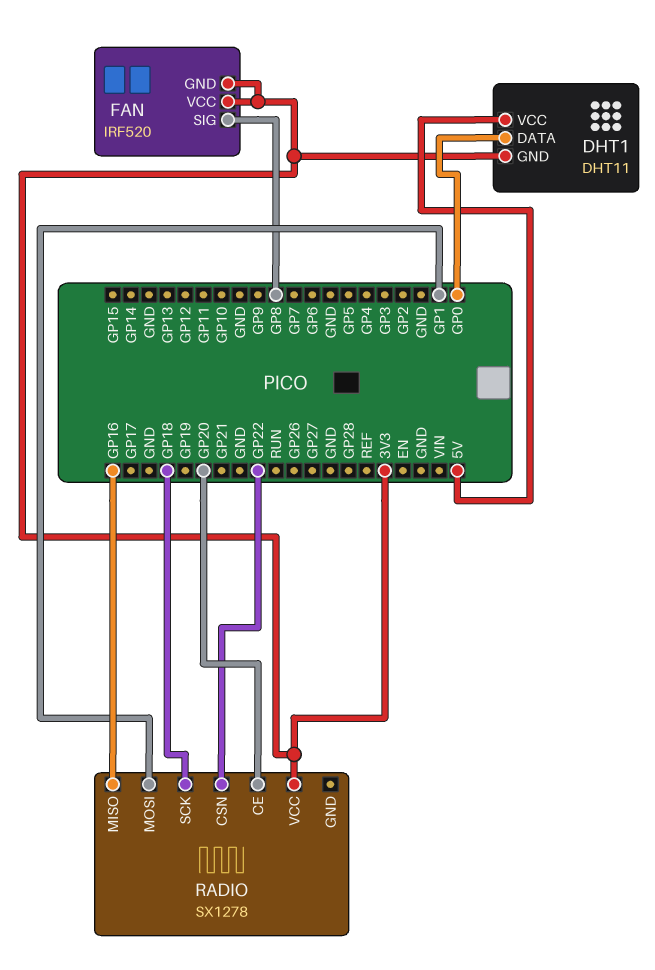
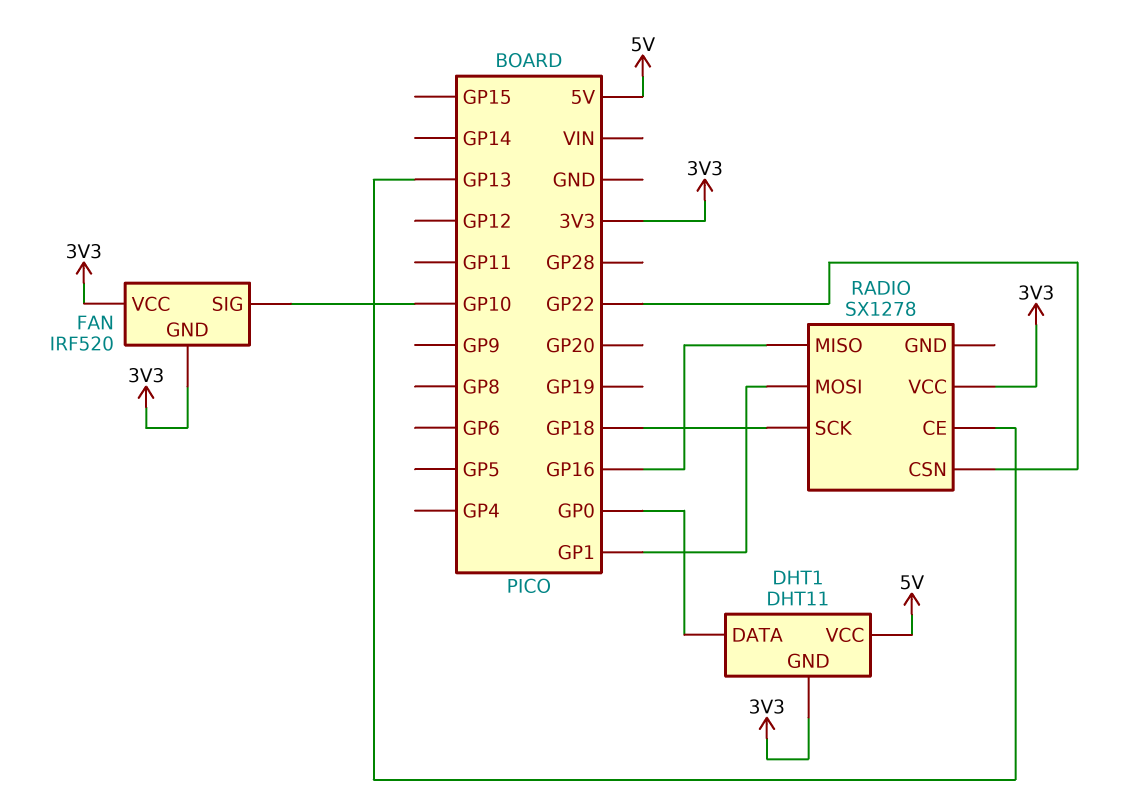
FAN pin SIG: GP8 -> GP10
RADIO pin CE: GP20 -> GP13

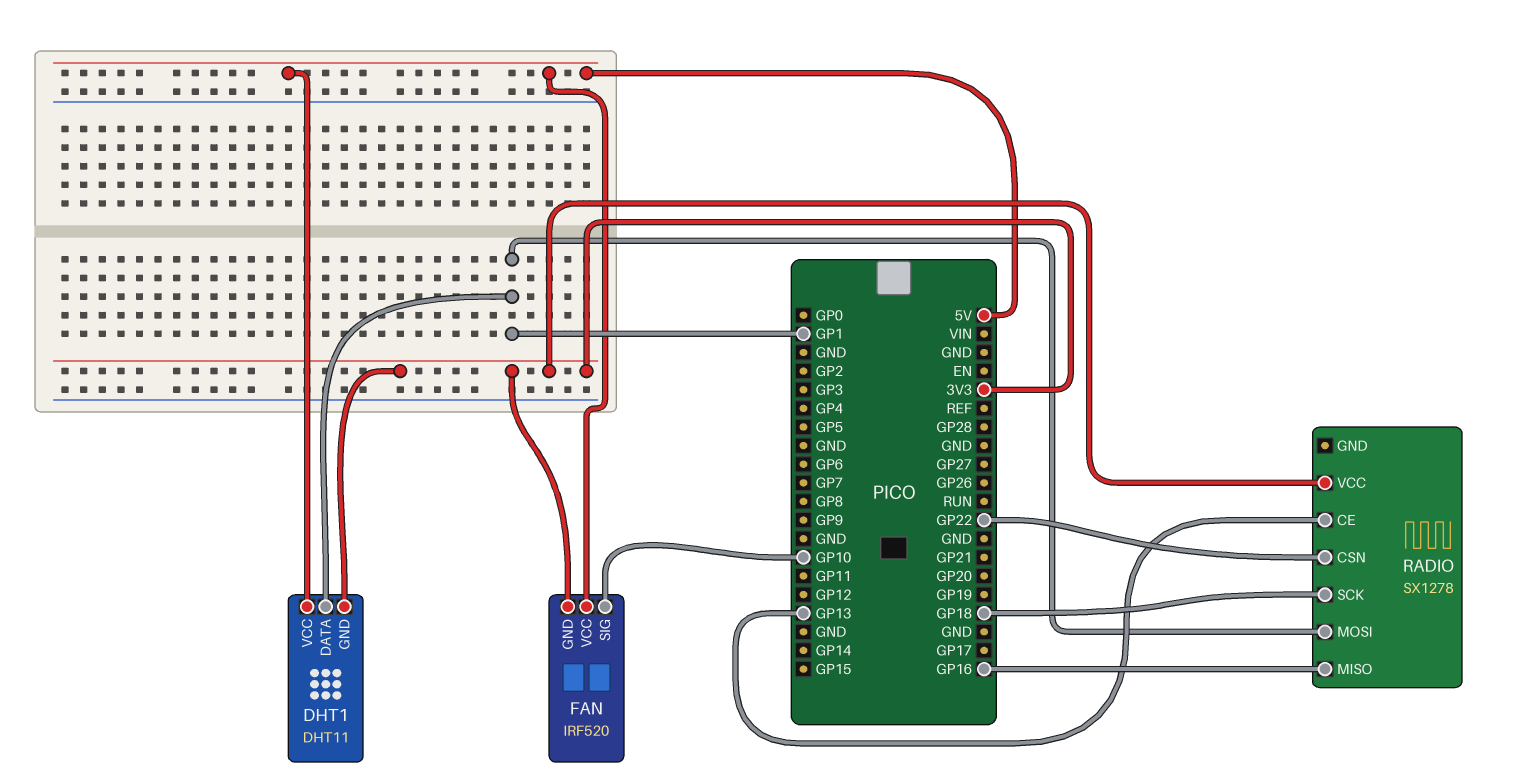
DHT1 pin DATA: GP0 -> GP1
FAN pin VCC: 3V3 -> 5V

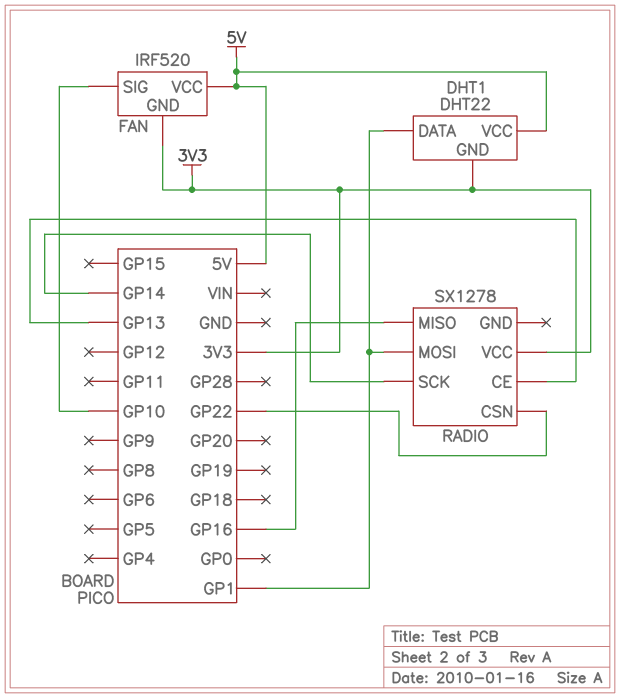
DHT1: DHT11 -> DHT22
RADIO pin SCK: GP18 -> GP14

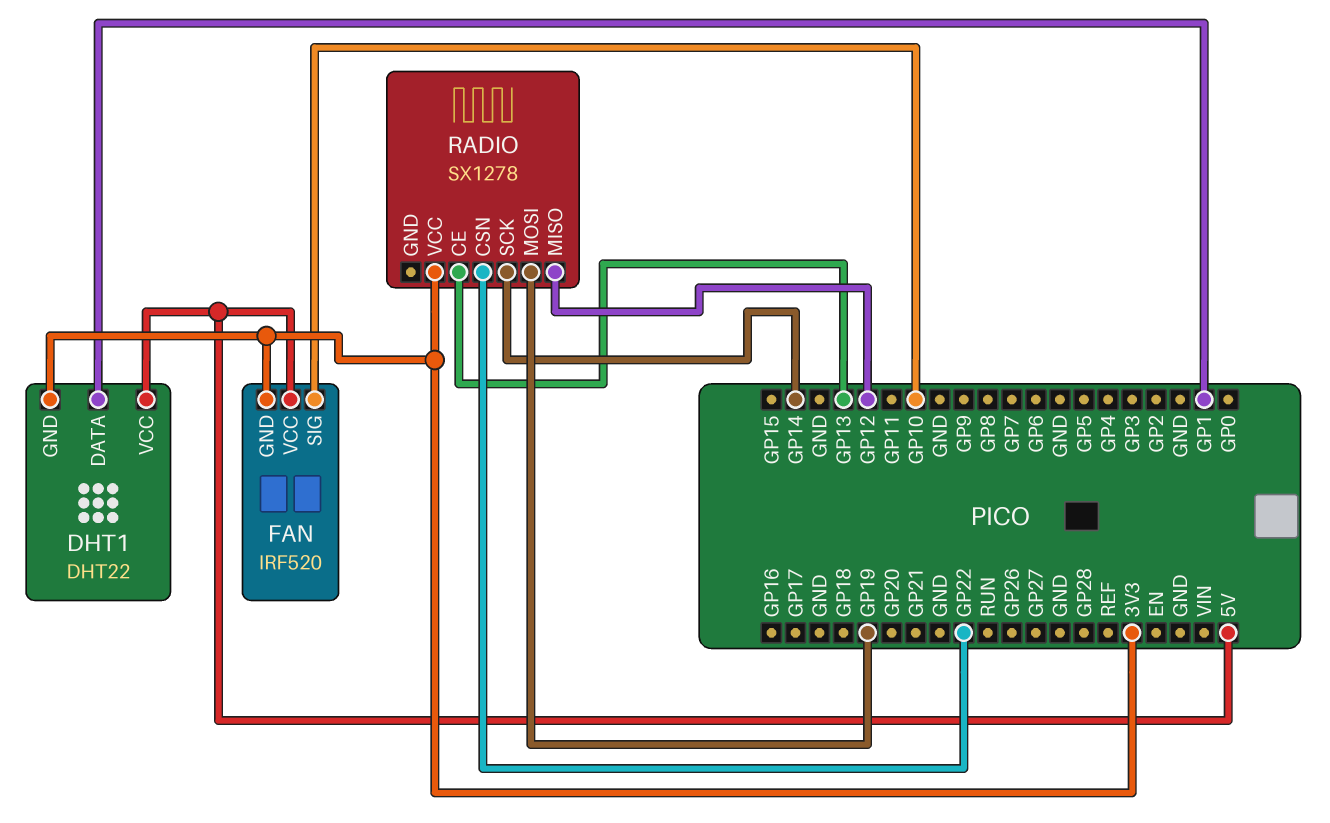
RADIO pin MISO: GP16 -> GP12
RADIO pin MOSI: GP1 -> GP19

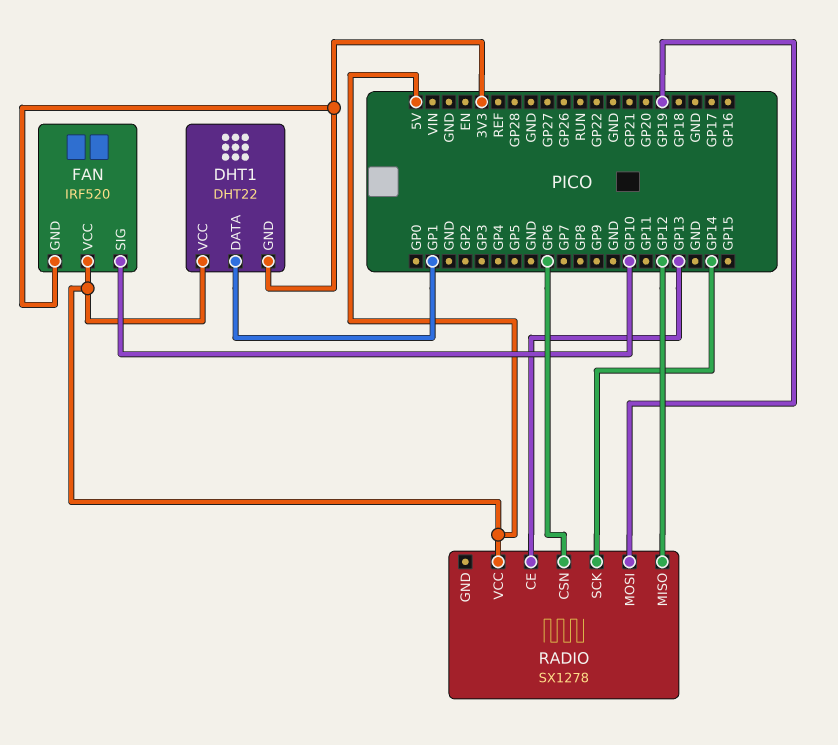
RADIO pin CSN: GP22 -> GP6
RADIO pin VCC: 3V3 -> 5V

